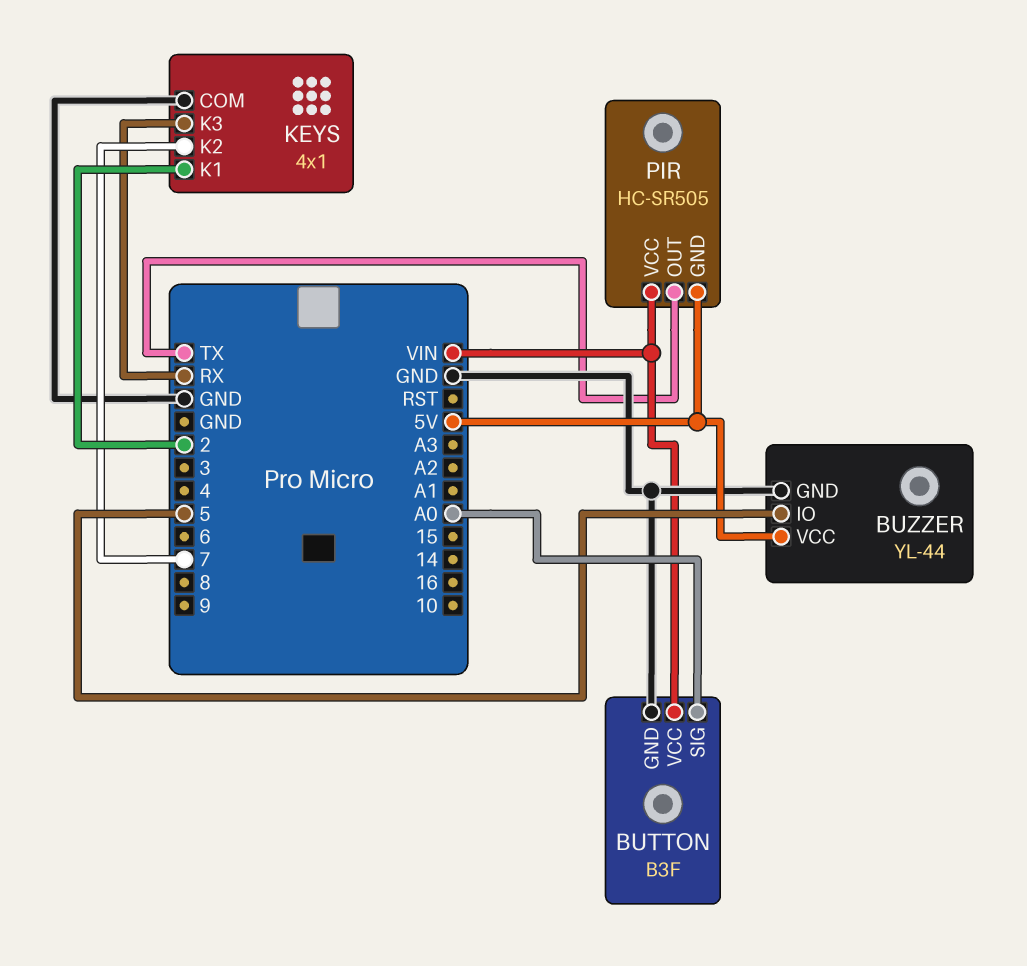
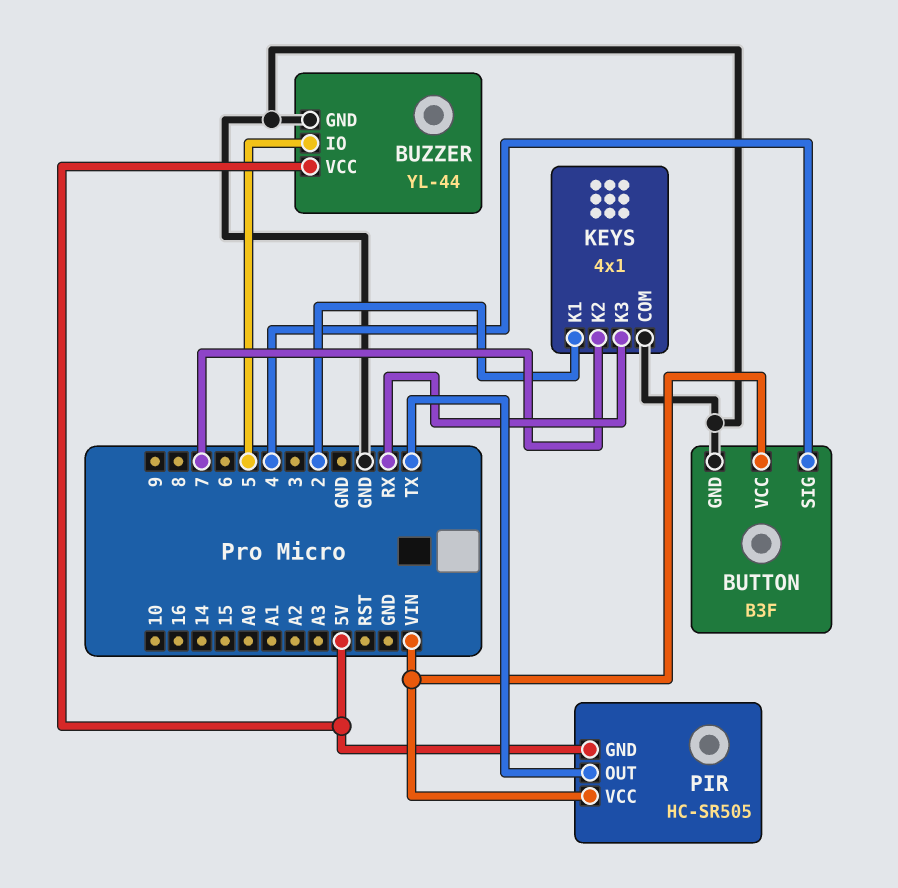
BUTTON pin SIG: A0 -> 4

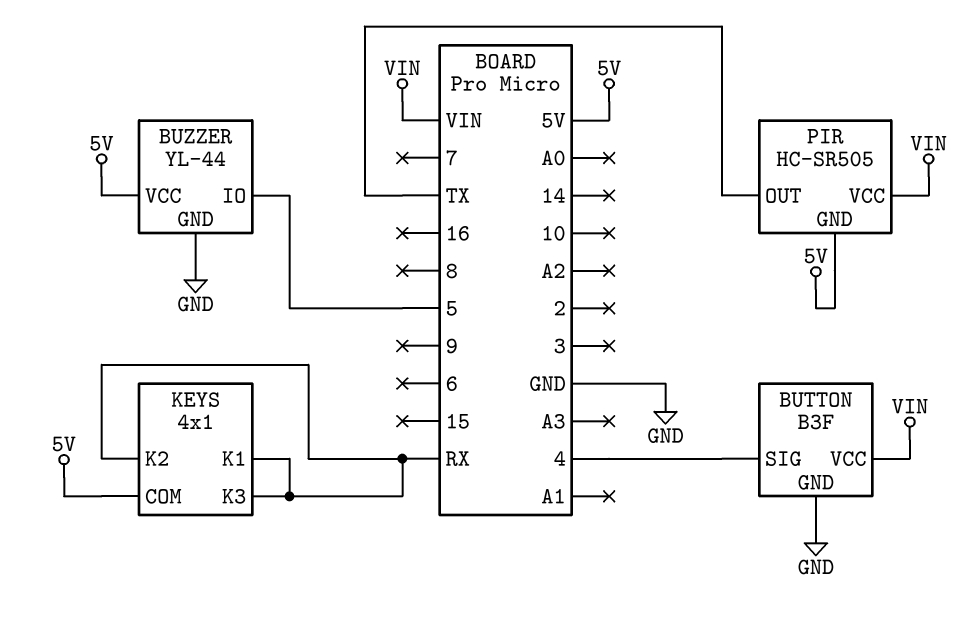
KEYS pin COM: GND -> 5V
KEYS pin K1: 2 -> RX
KEYS pin K2: 7 -> RX

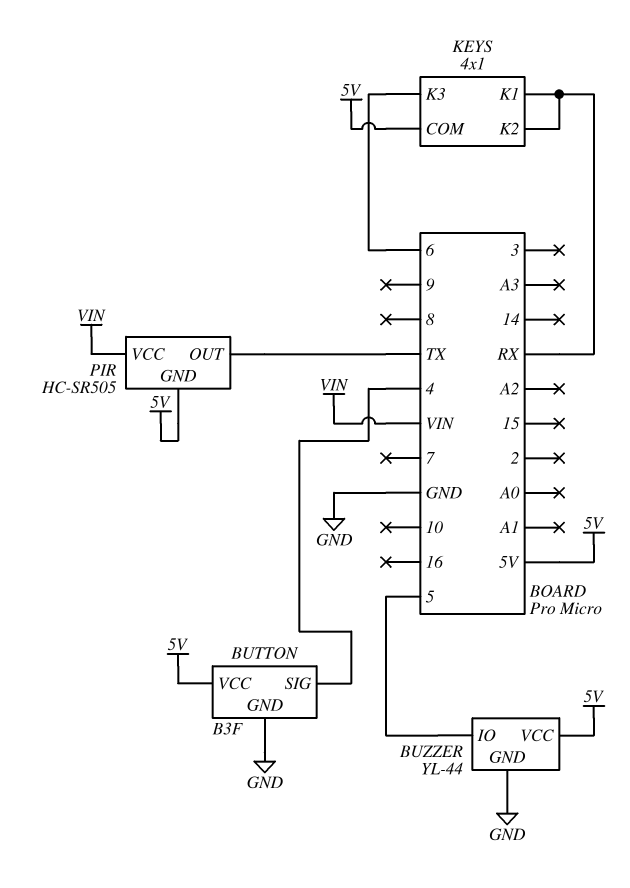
BUTTON pin VCC: VIN -> 5V
KEYS pin K3: RX -> 6

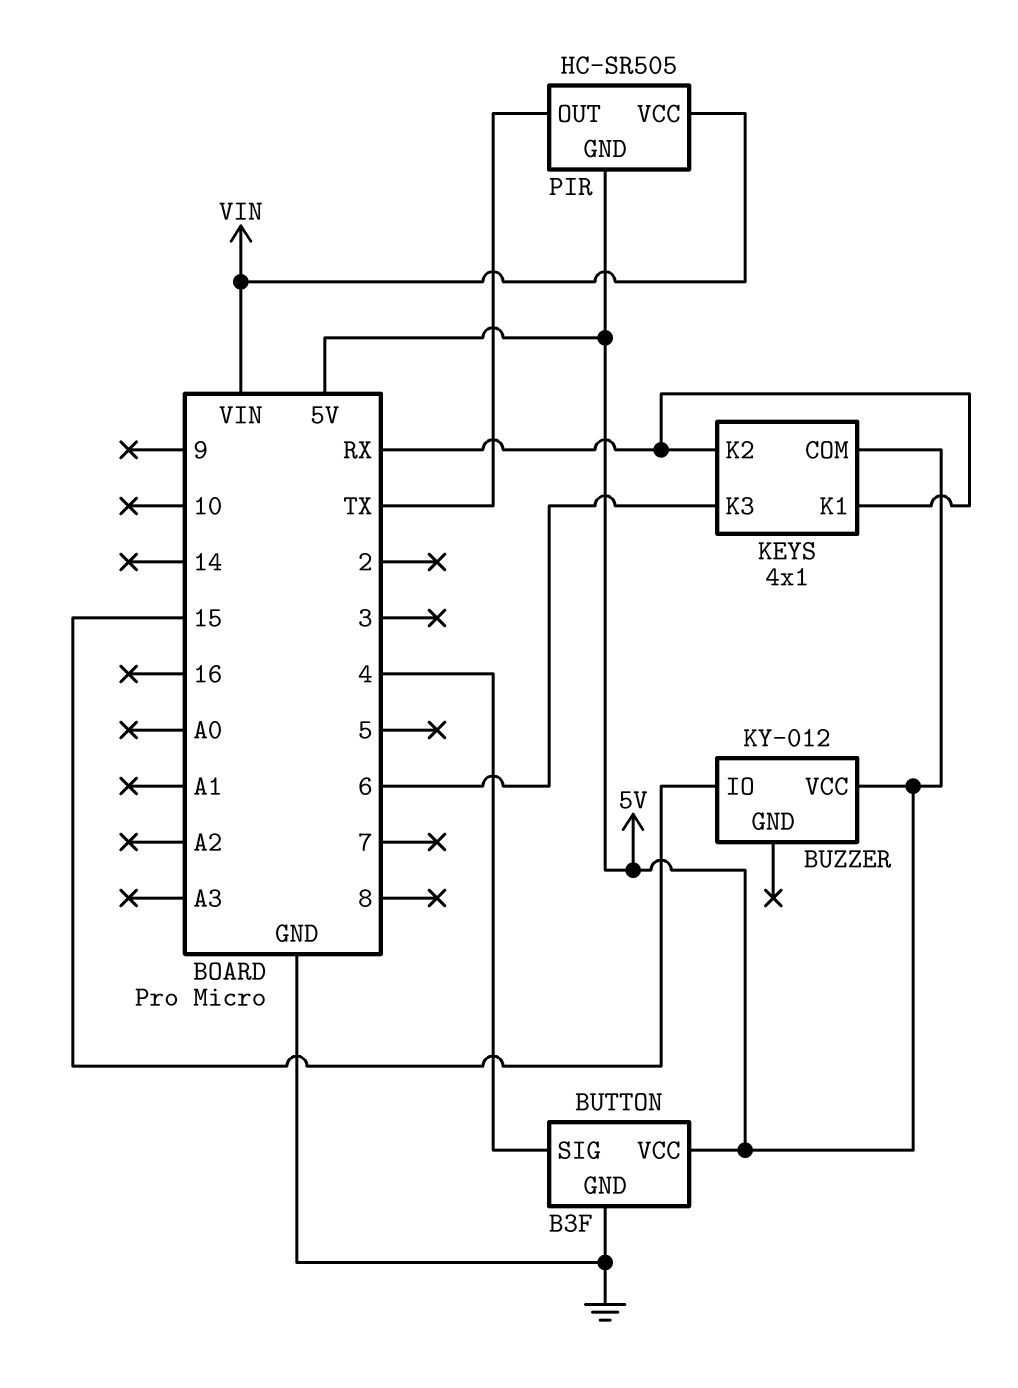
BUZZER: YL-44 -> KY-012
BUZZER pin GND: GND -> none
BUZZER pin IO: 5 -> 15

